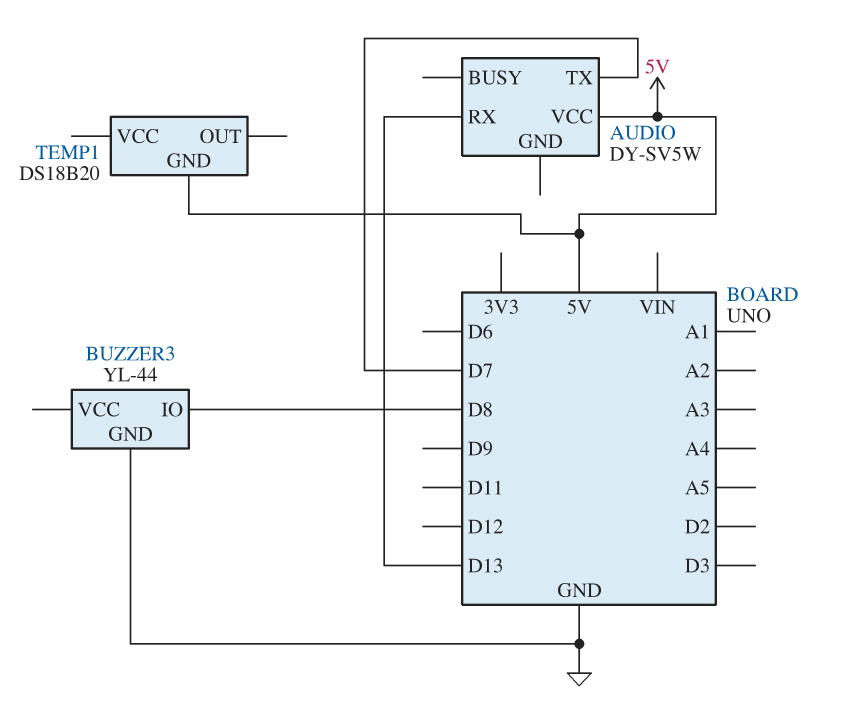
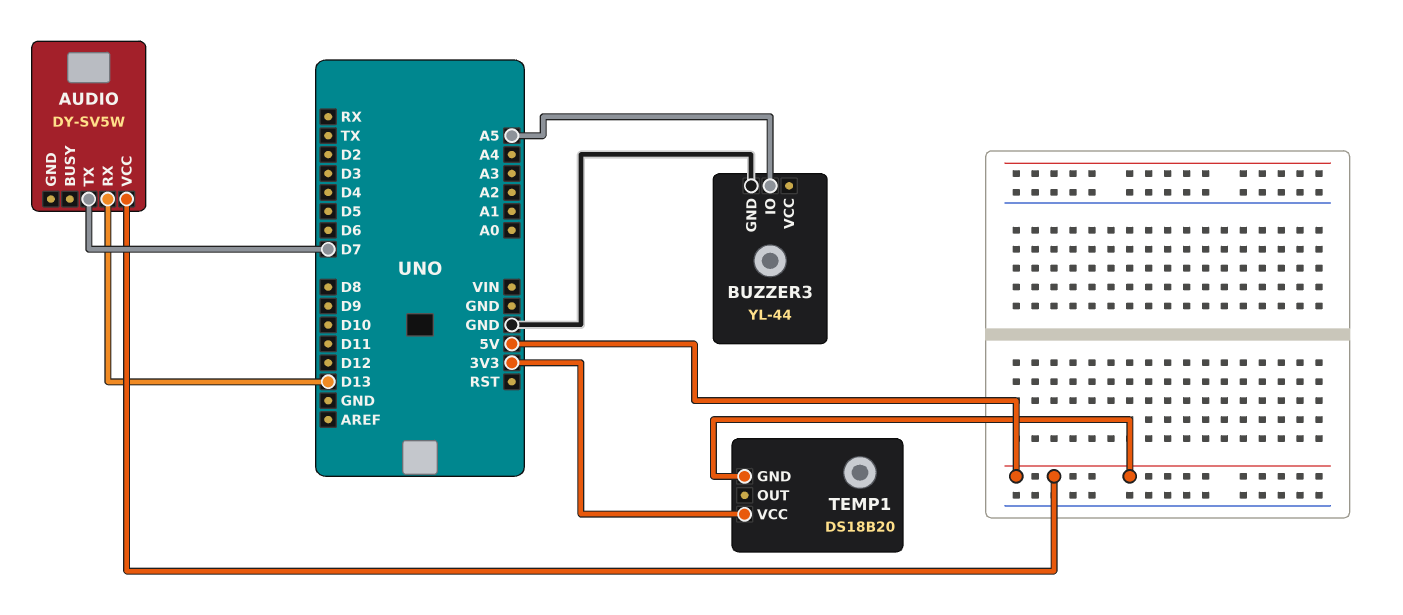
BUZZER3 pin IO: D8 -> A5
TEMP1 pin VCC: none -> 3V3

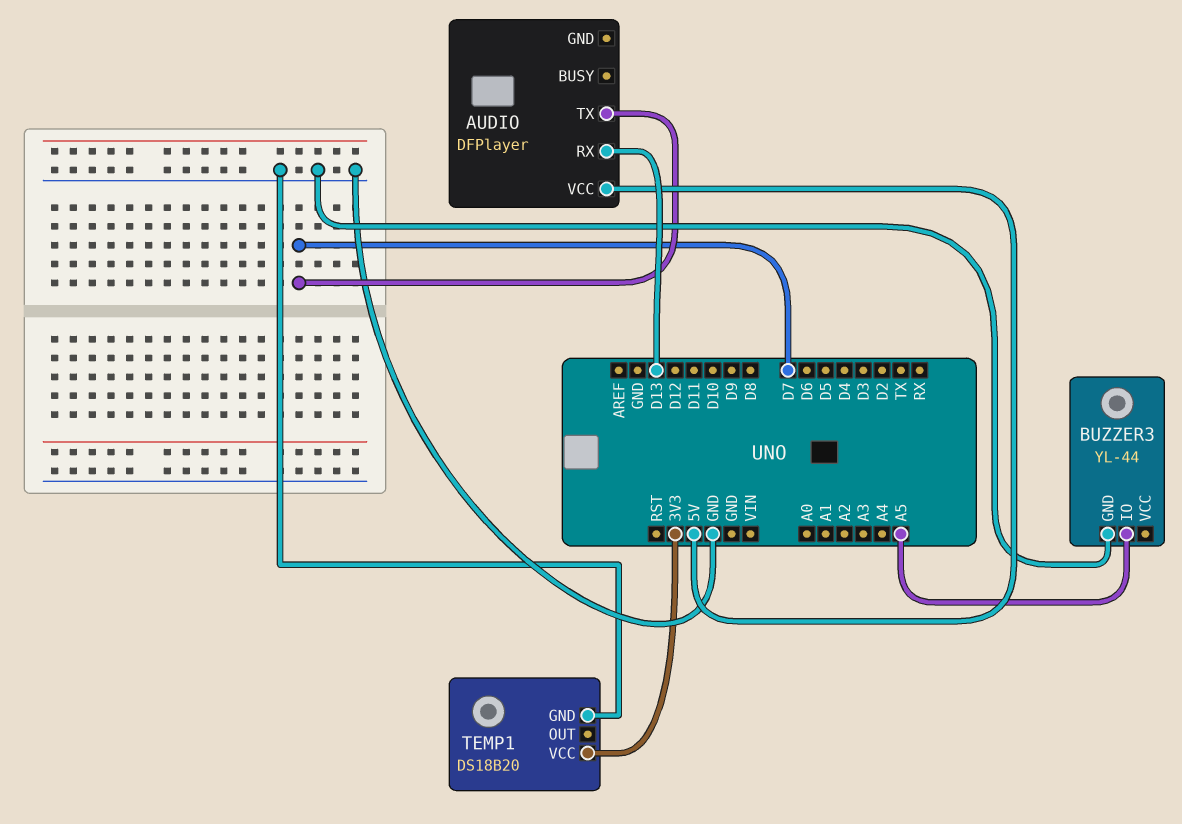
AUDIO: DY-SV5W -> DFPlayer
TEMP1 pin GND: 5V -> GND

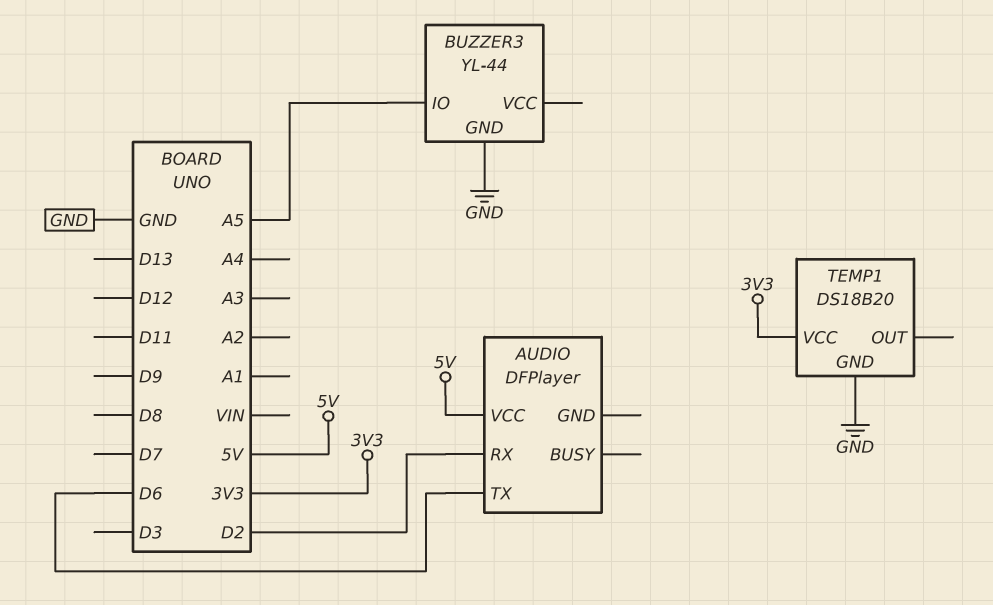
AUDIO pin RX: D13 -> D2
AUDIO pin TX: D7 -> D6

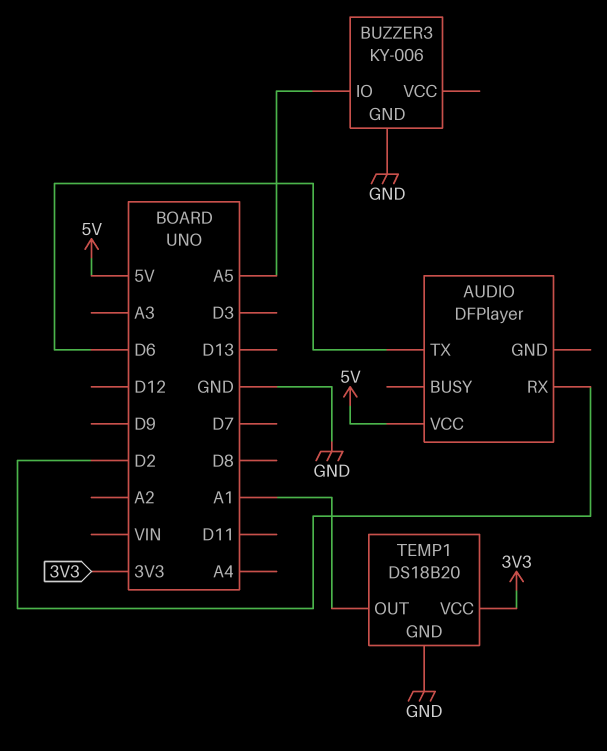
BUZZER3: YL-44 -> KY-006
TEMP1 pin OUT: none -> A1

